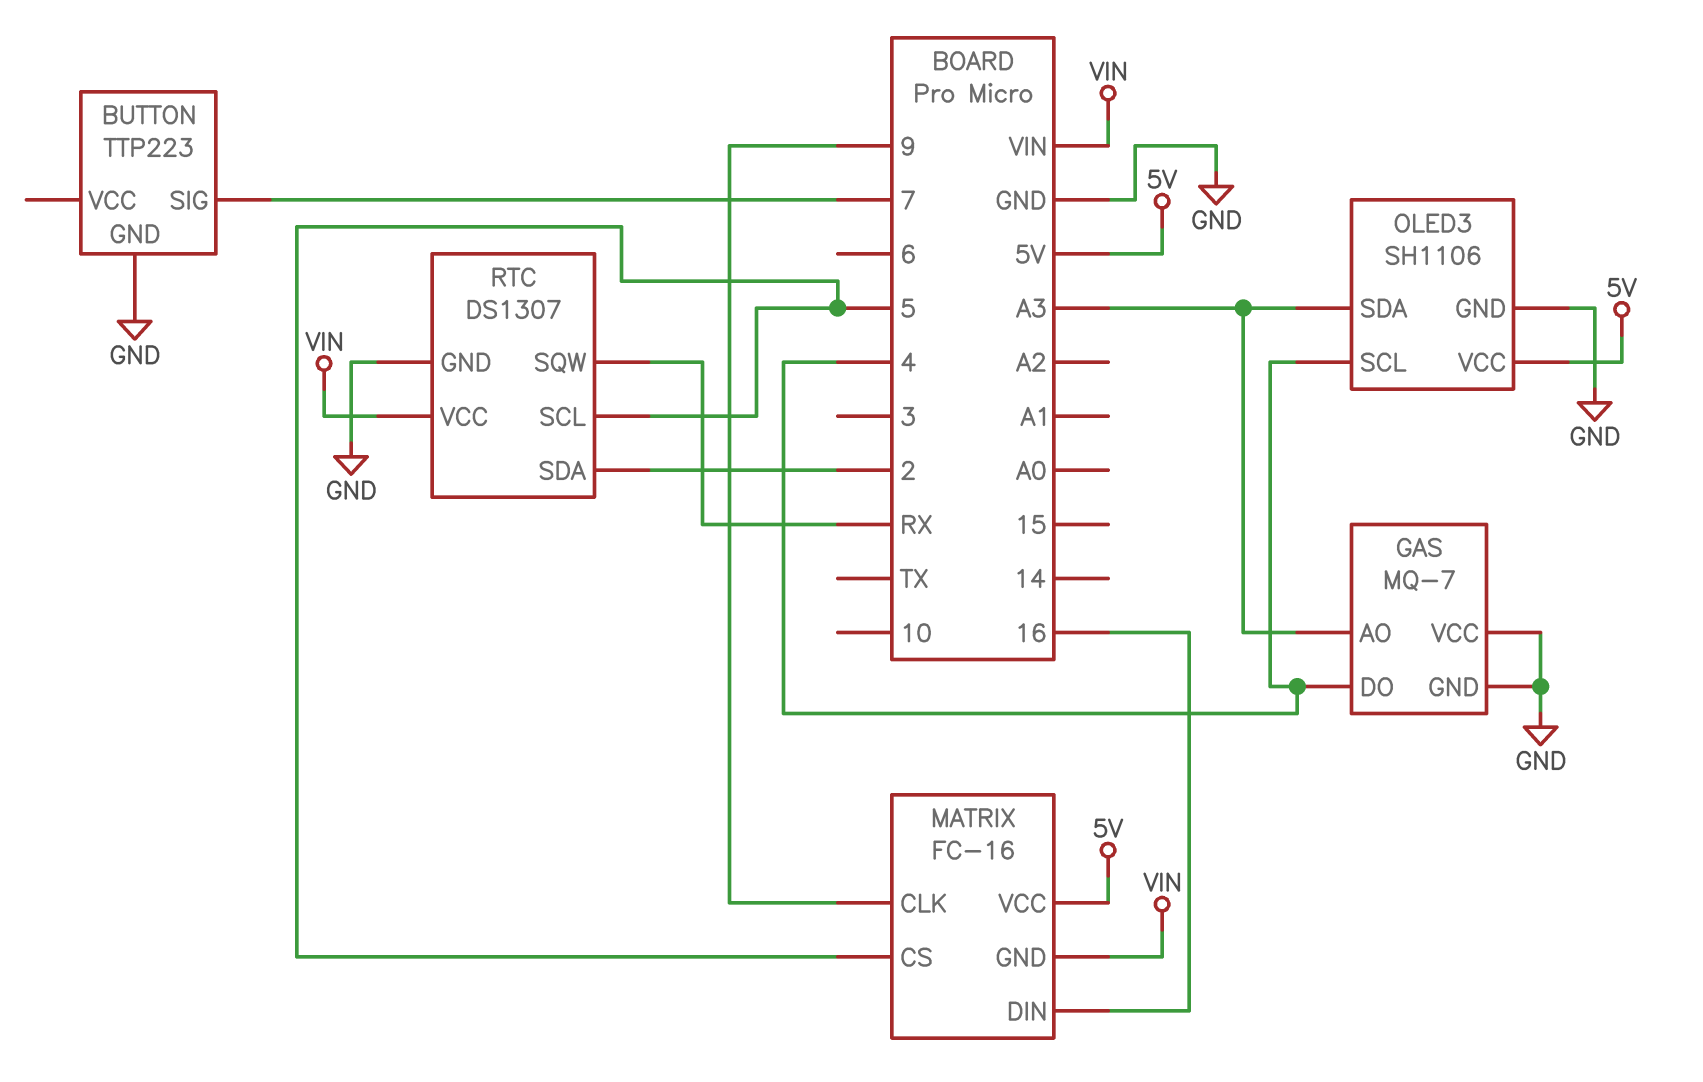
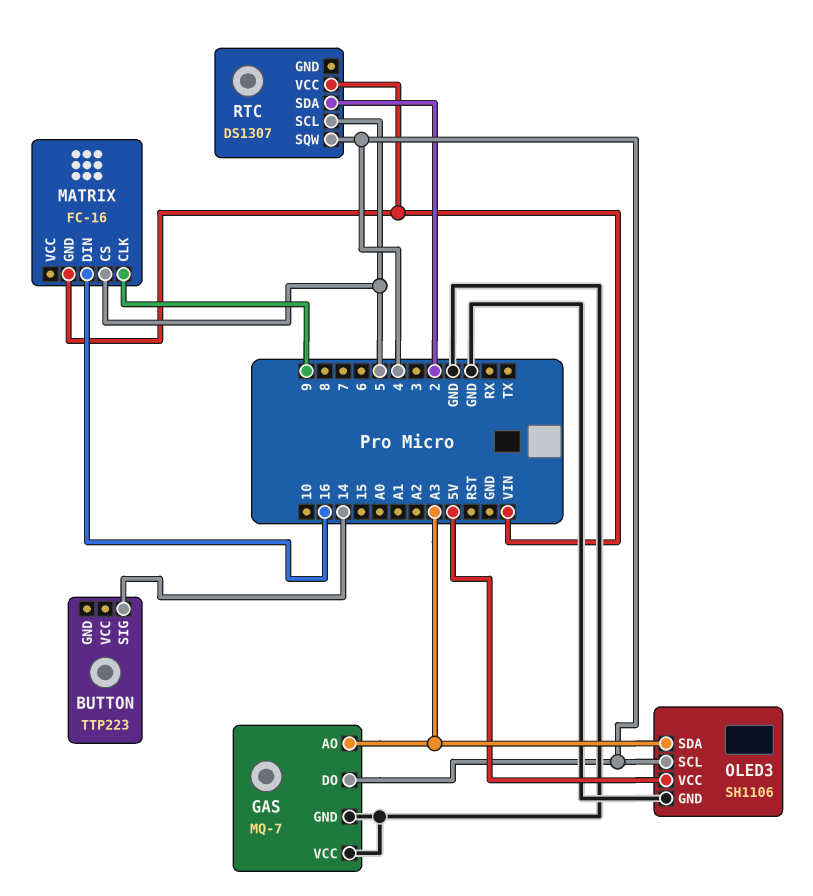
BUTTON pin GND: GND -> none
BUTTON pin SIG: 7 -> 14
MATRIX pin VCC: 5V -> none
RTC pin GND: GND -> none
RTC pin SQW: RX -> 4

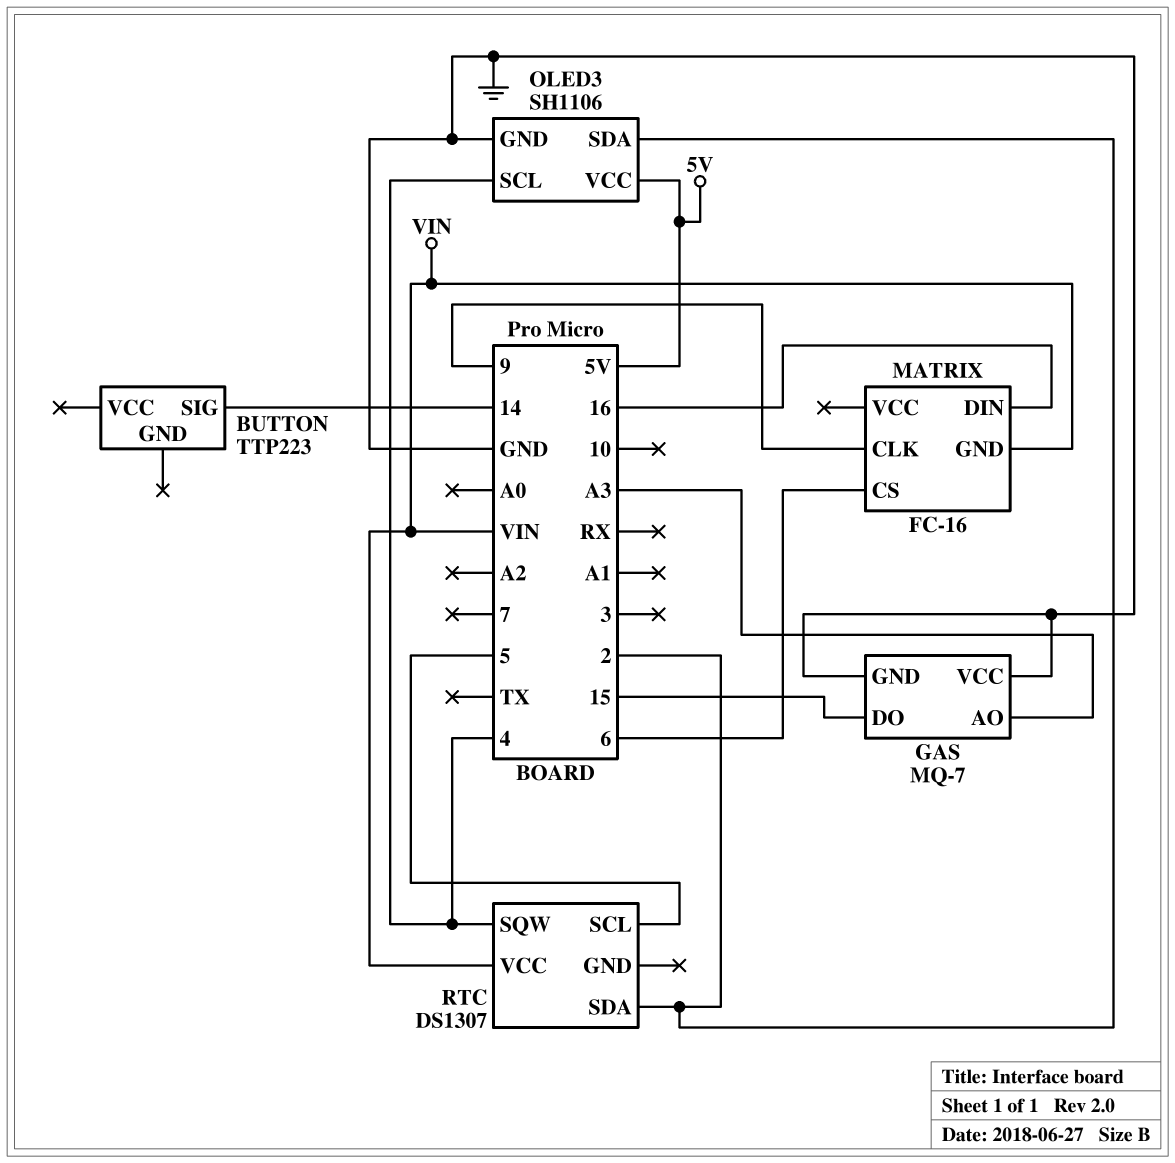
GAS pin DO: 4 -> 15
MATRIX pin CS: 5 -> 6
OLED3 pin SDA: A3 -> 2

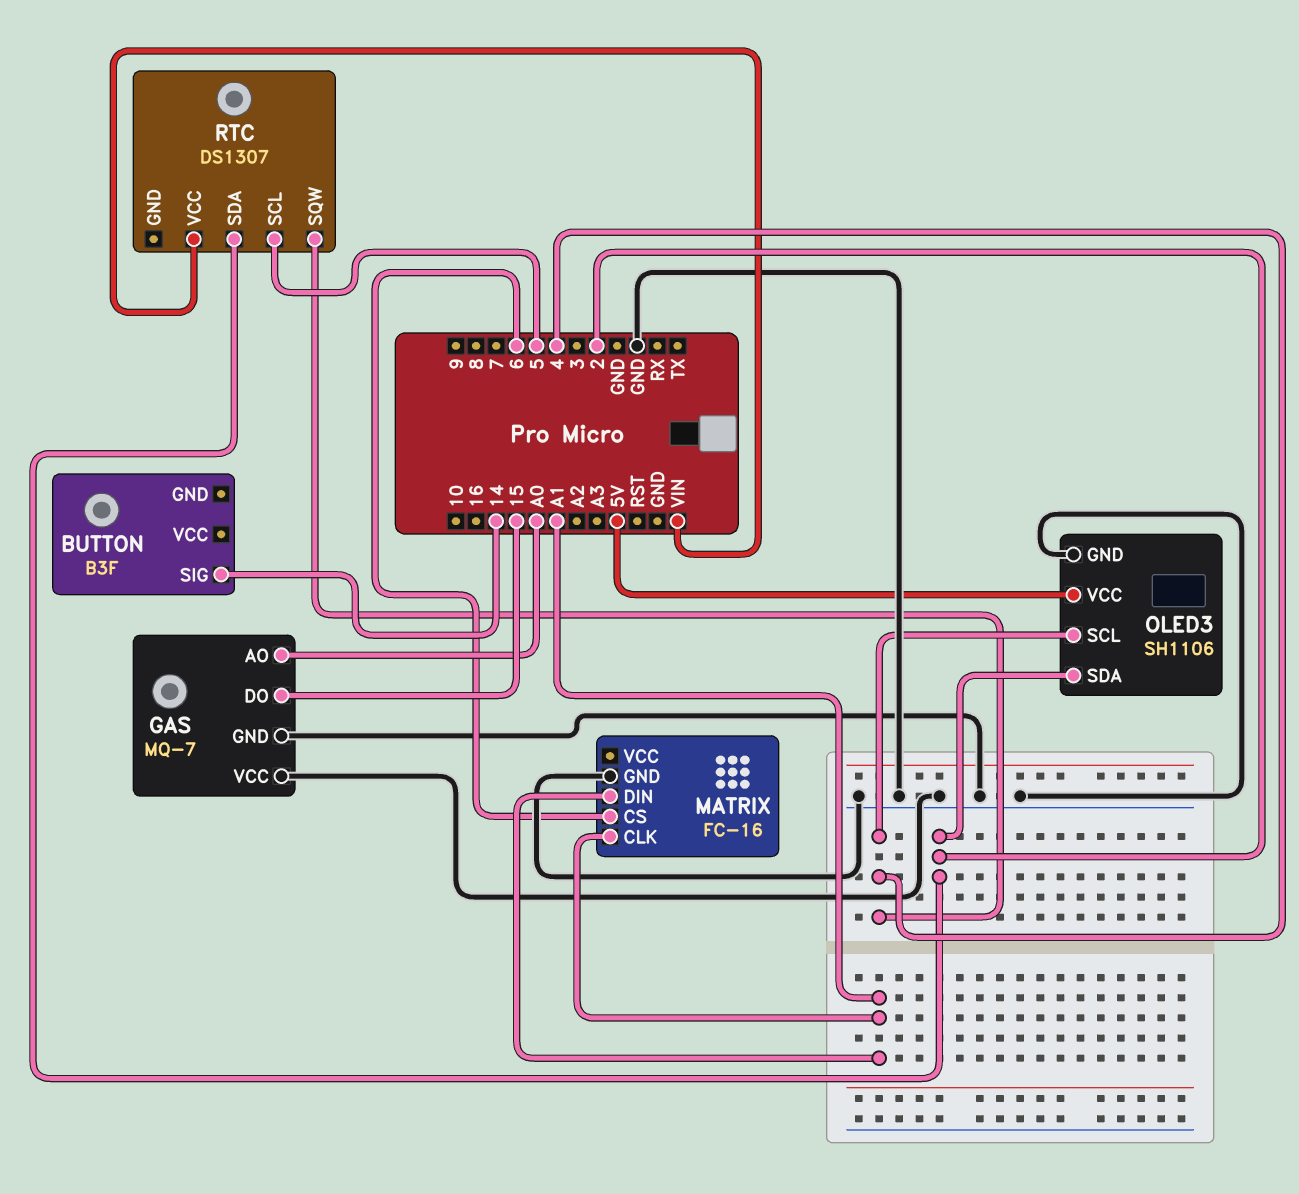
BUTTON: TTP223 -> B3F
GAS pin AO: A3 -> A0
MATRIX pin CLK: 9 -> A1
MATRIX pin DIN: 16 -> A1
MATRIX pin GND: VIN -> GND

